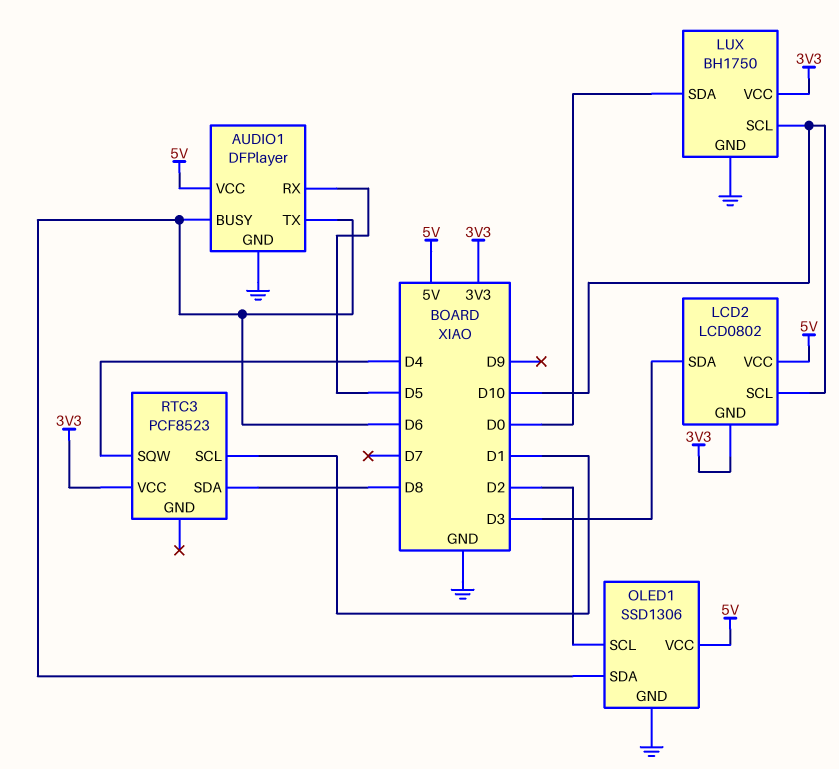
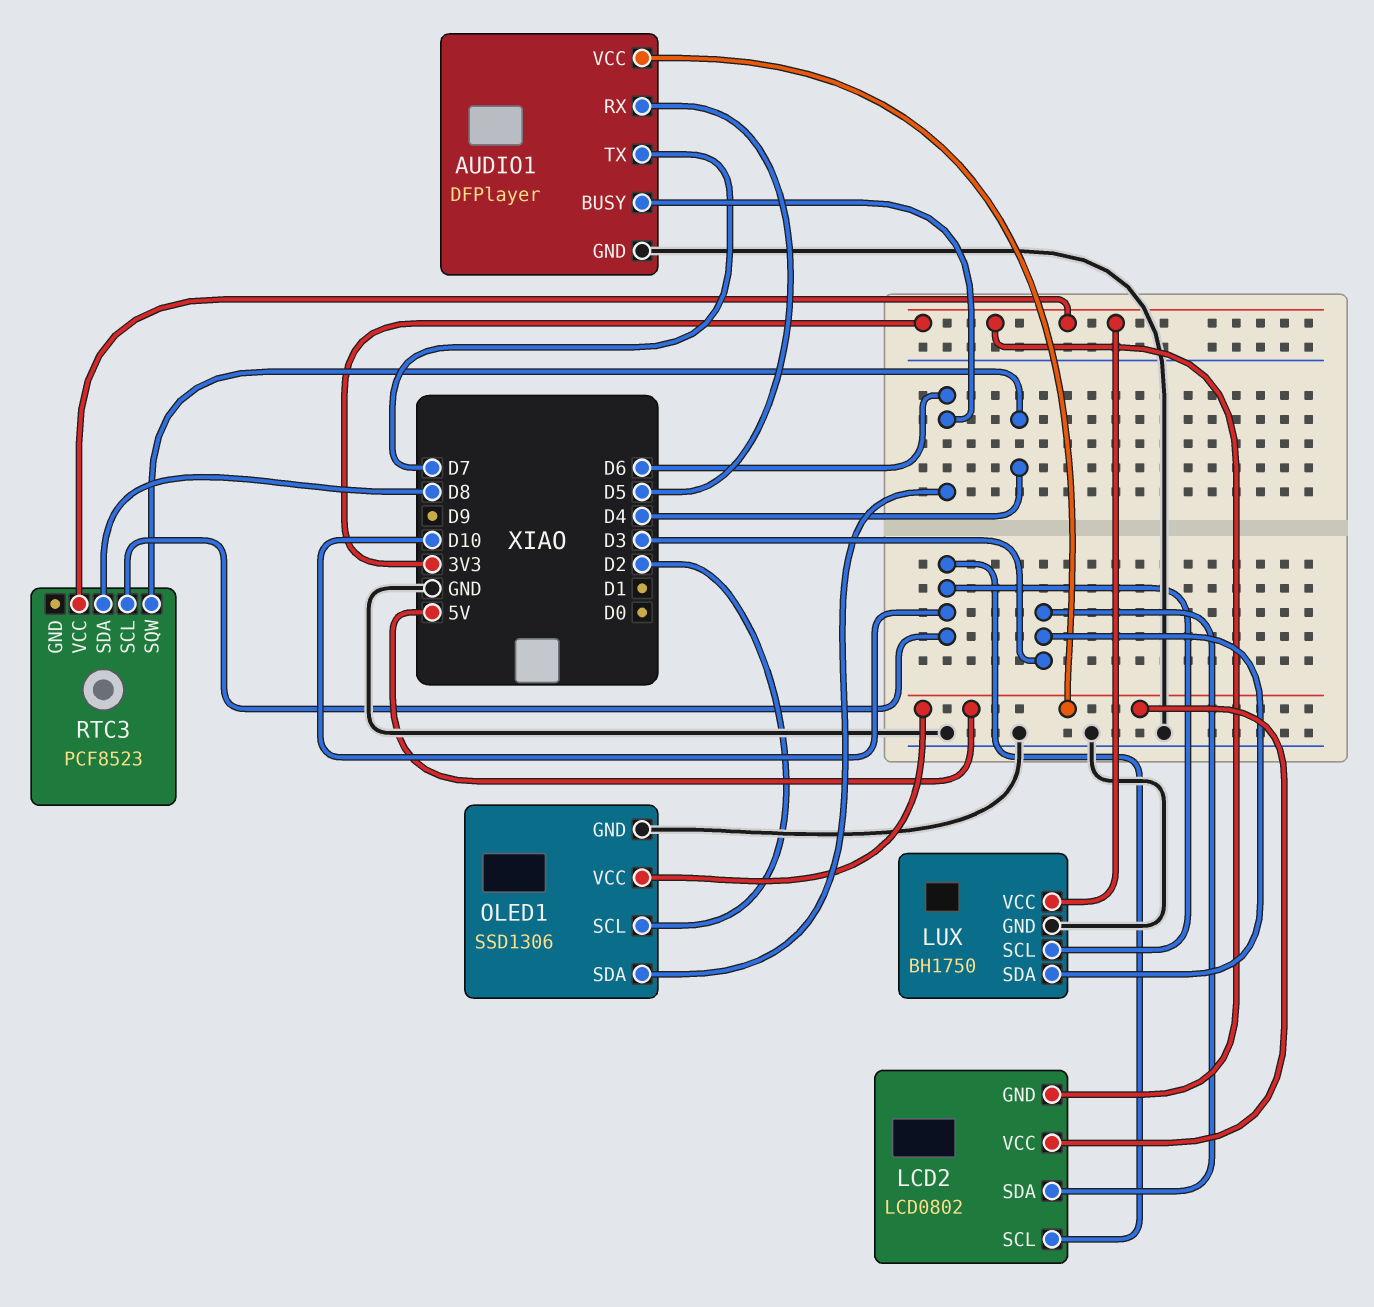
AUDIO1 pin TX: D6 -> D7
LUX pin SDA: D0 -> D3
RTC3 pin SCL: D1 -> D10

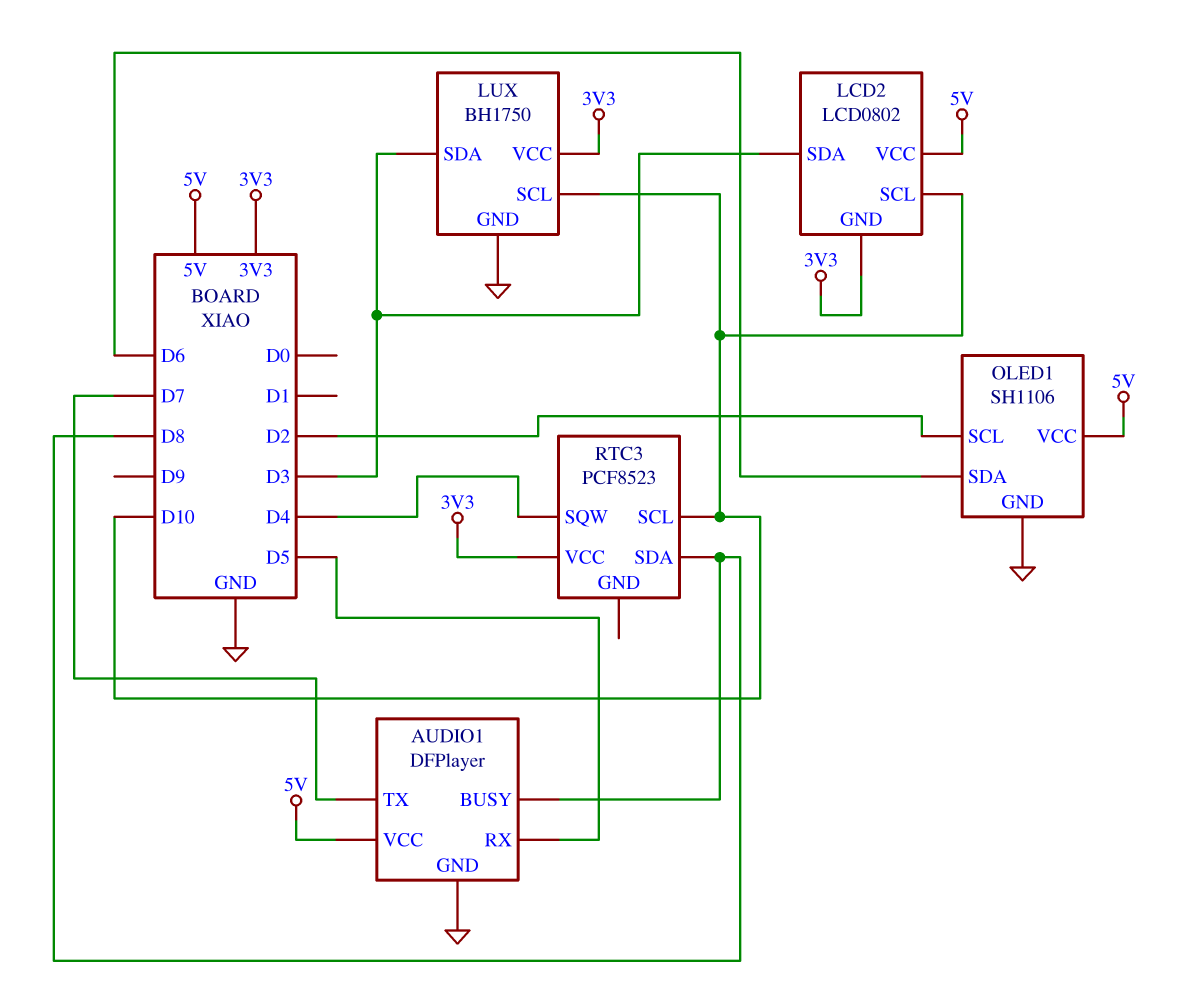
AUDIO1 pin BUSY: D6 -> D8
OLED1: SSD1306 -> SH1106

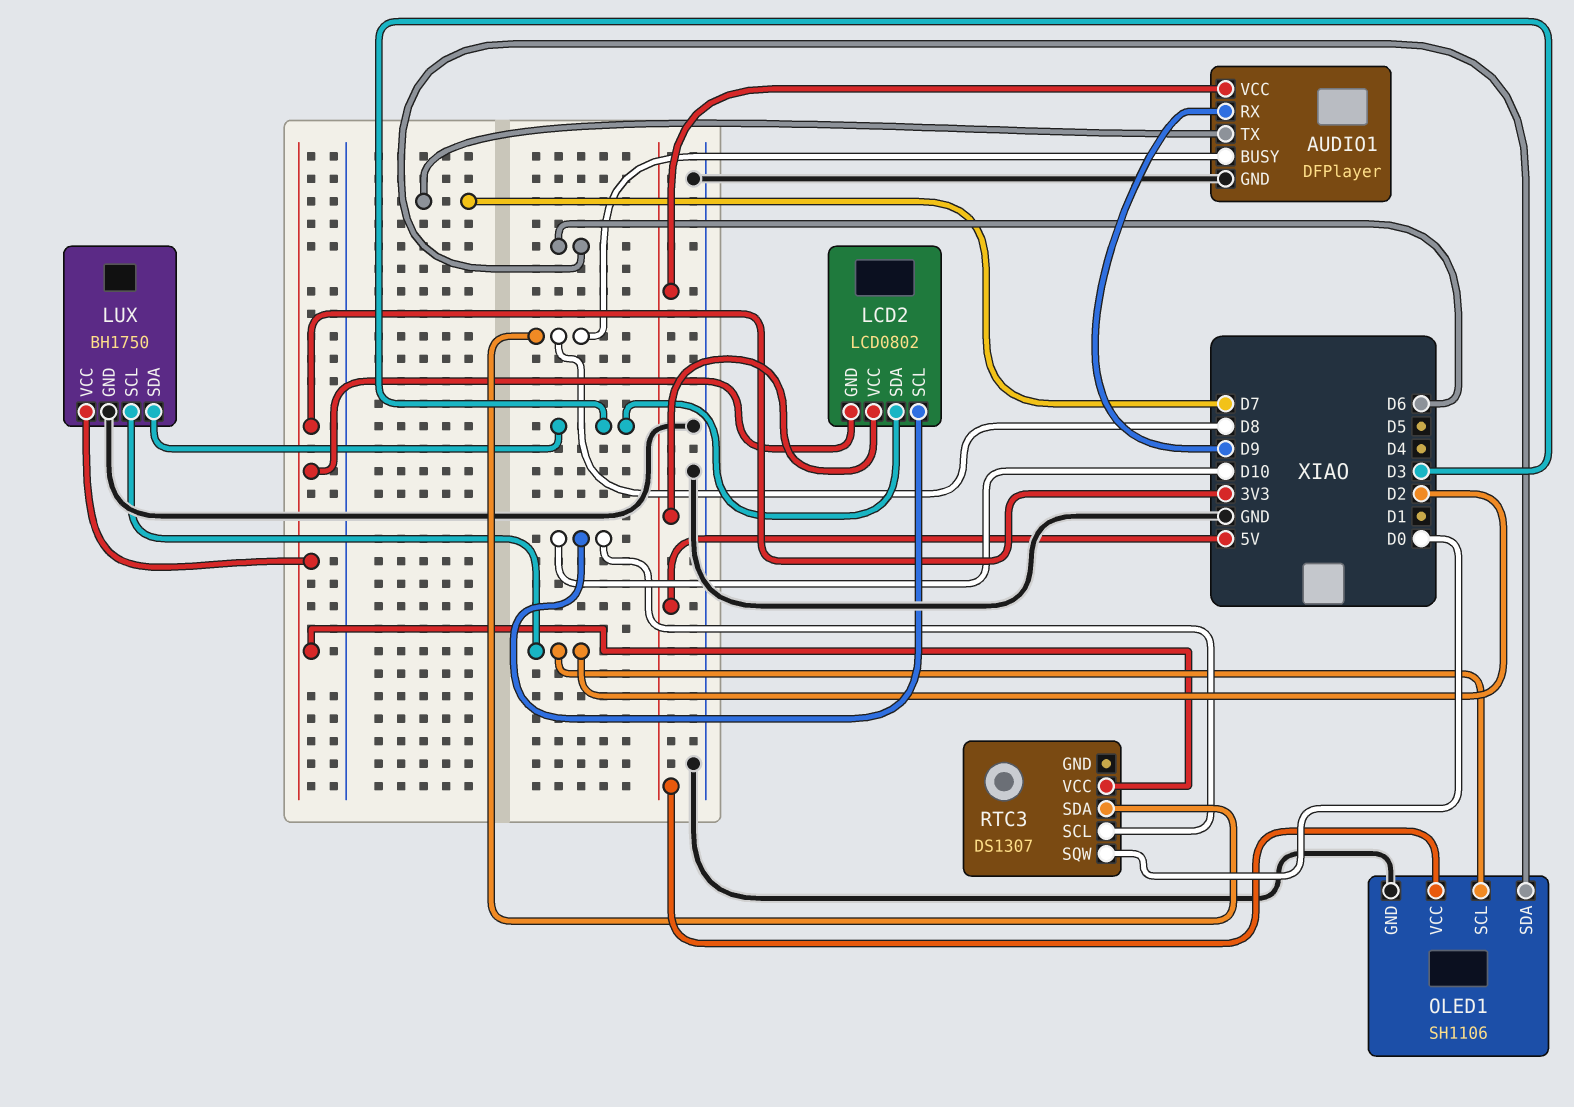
AUDIO1 pin RX: D5 -> D9
LUX pin SCL: D10 -> D2
RTC3: PCF8523 -> DS1307
RTC3 pin SQW: D4 -> D0

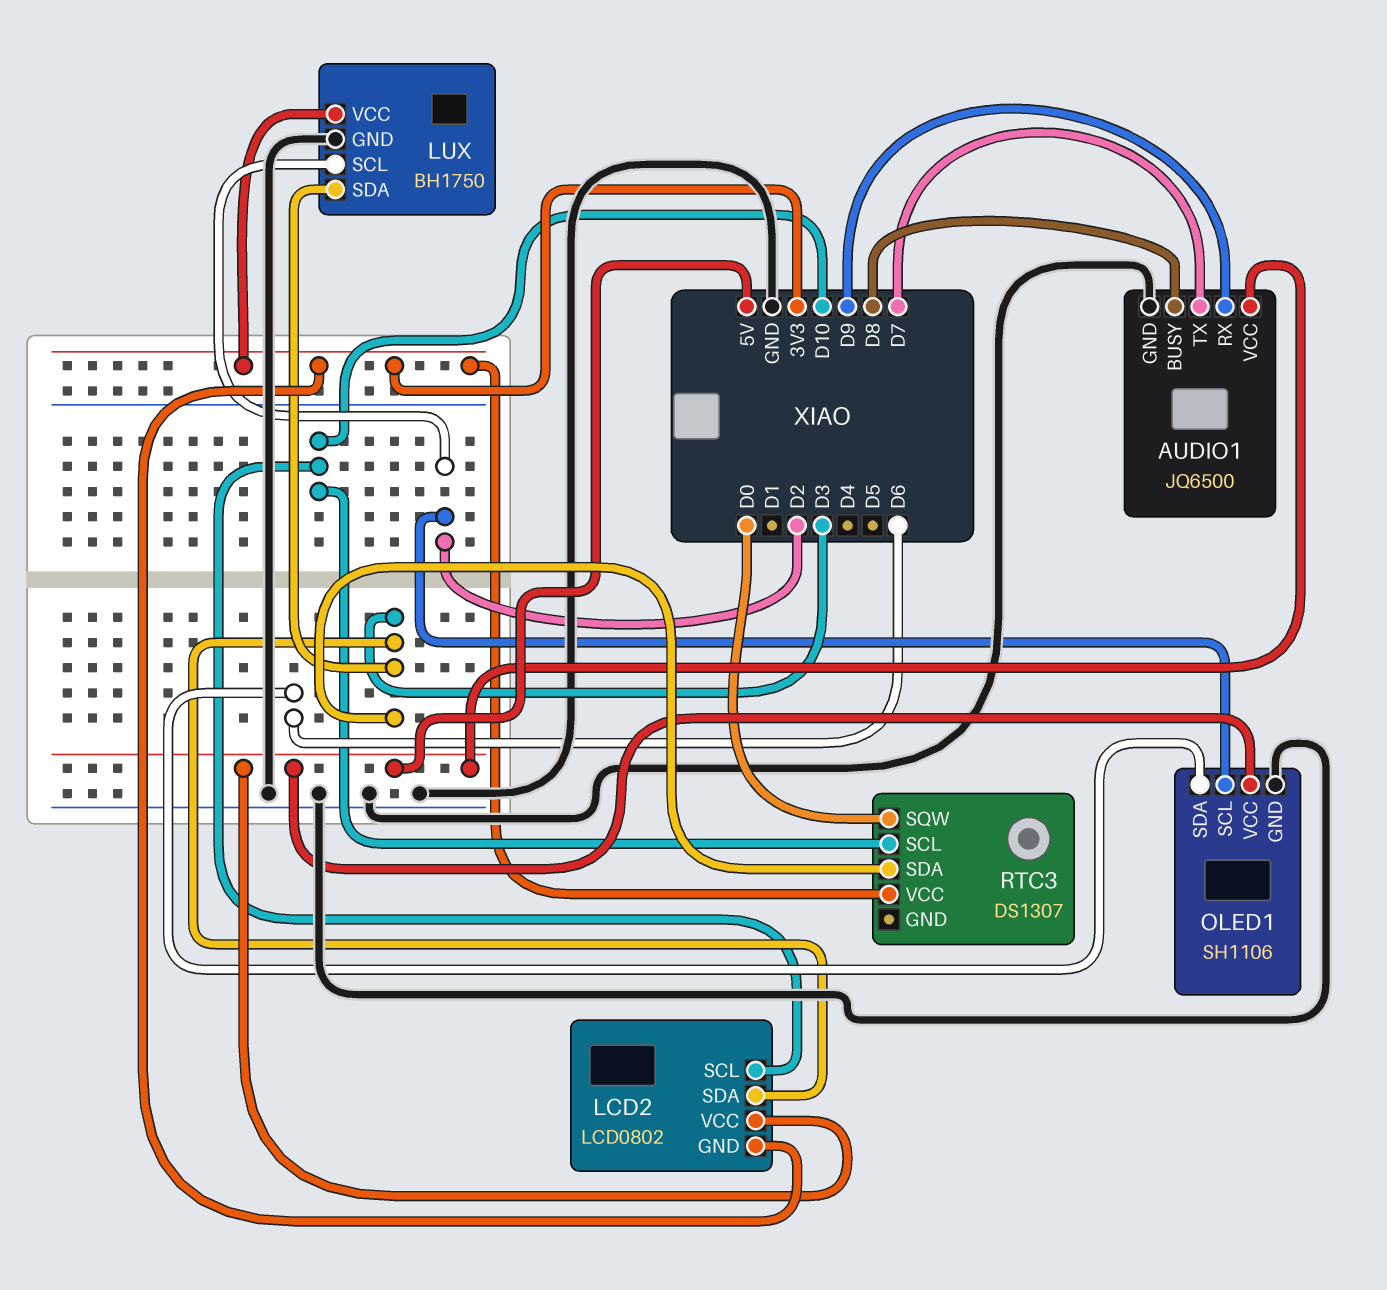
AUDIO1: DFPlayer -> JQ6500
RTC3 pin SDA: D8 -> D3

